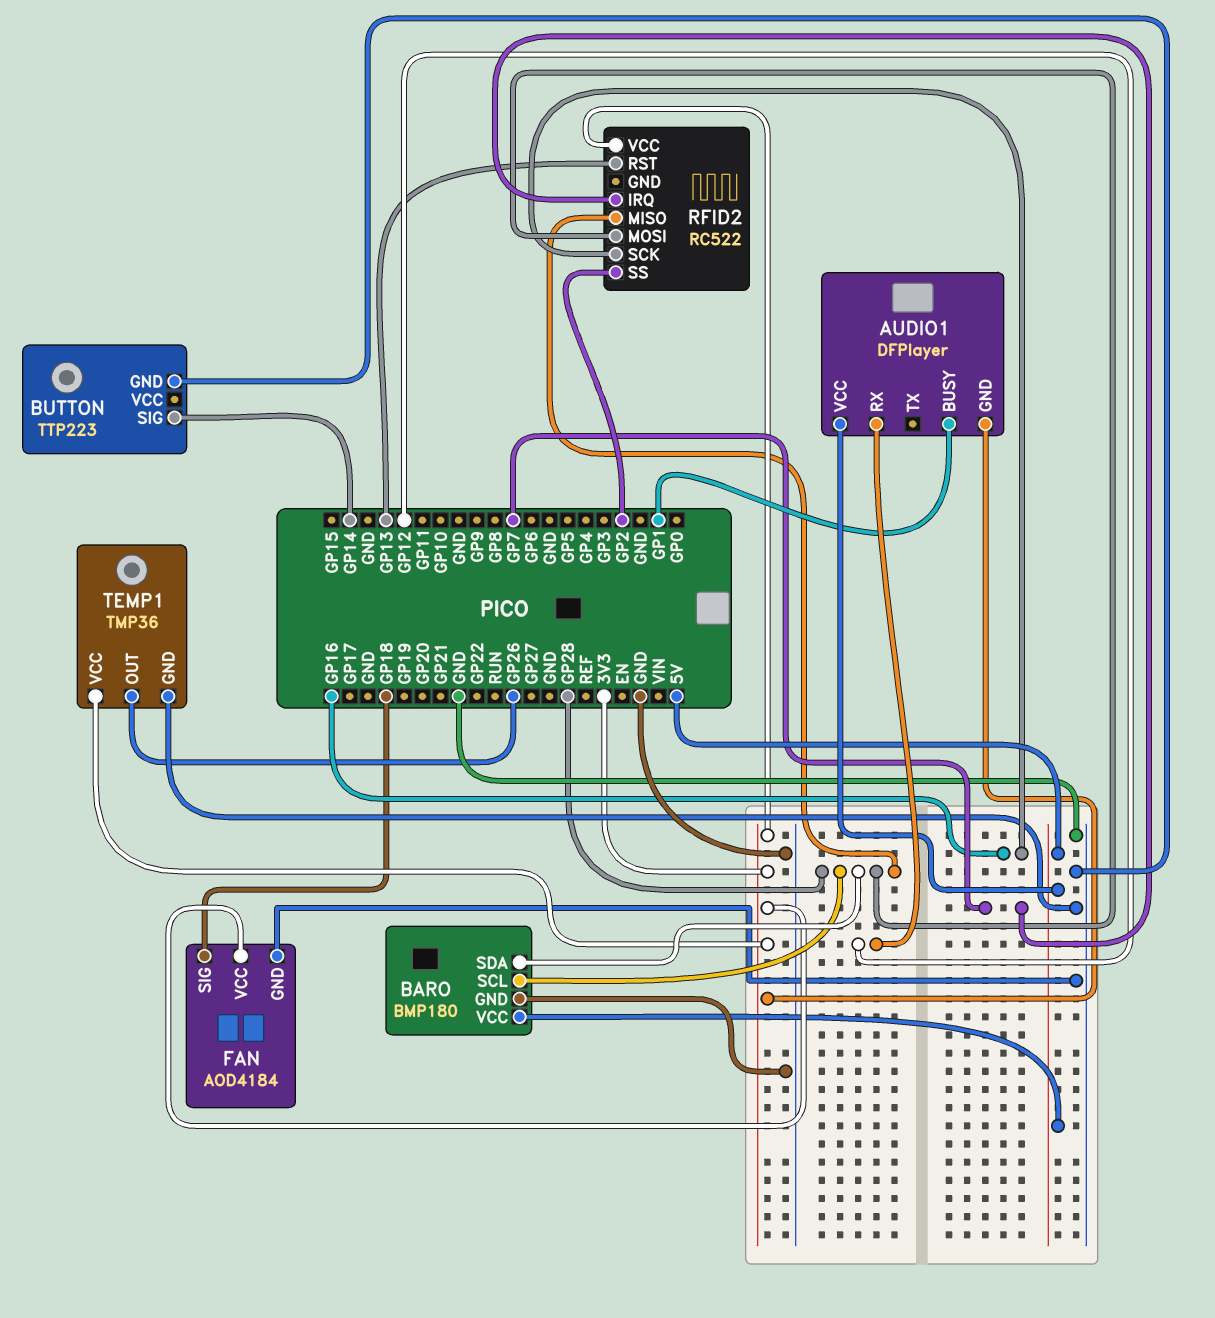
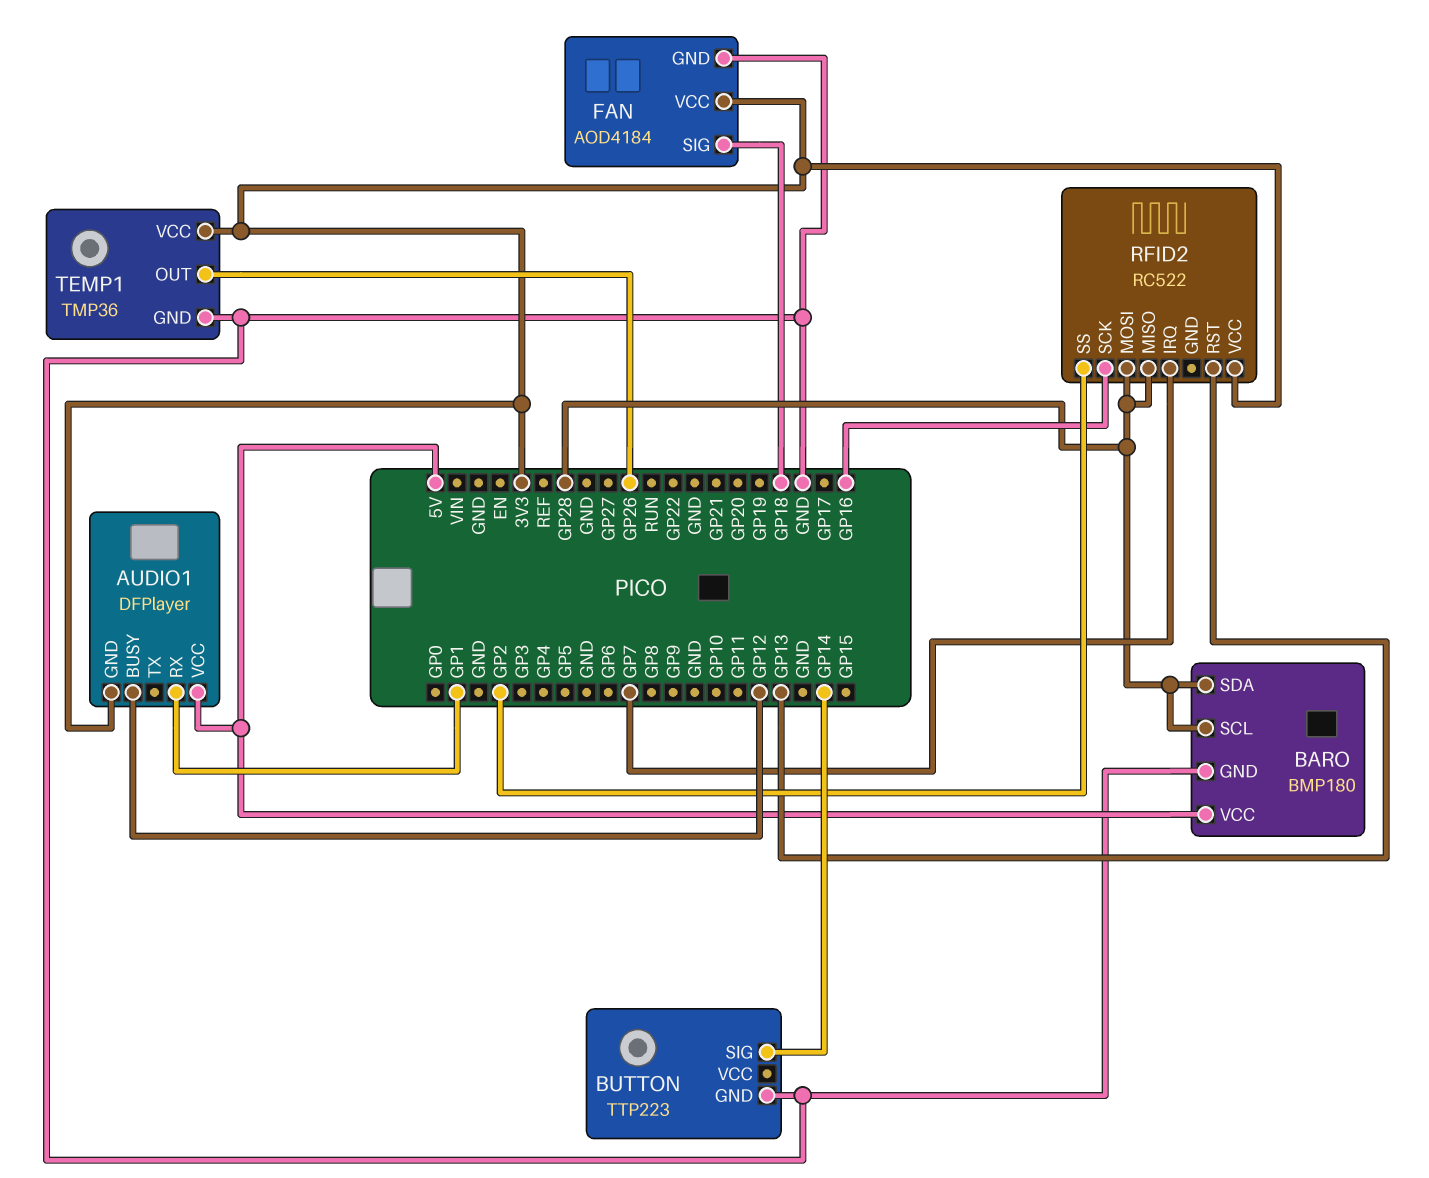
AUDIO1 pin BUSY: GP1 -> GP12
AUDIO1 pin RX: GP12 -> GP1

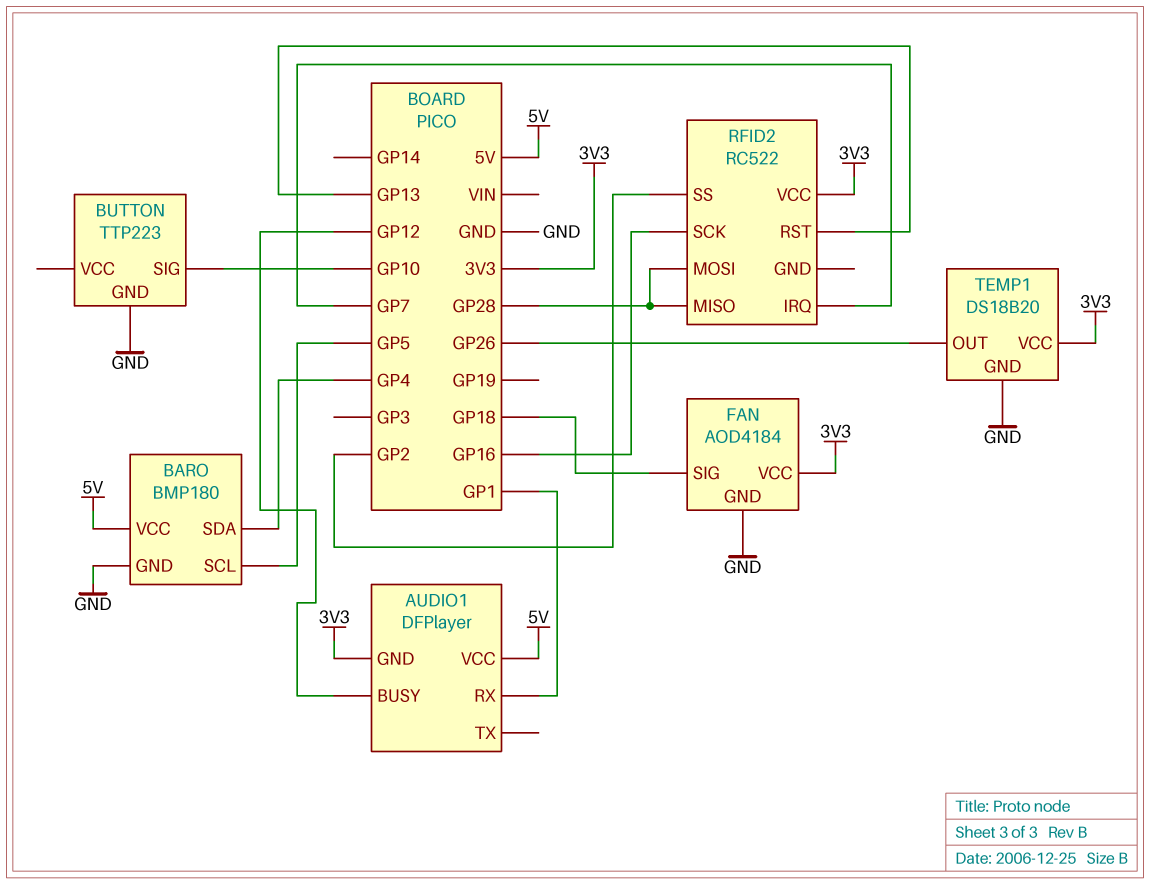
BARO pin SCL: GP28 -> GP5
BARO pin SDA: GP28 -> GP4
BUTTON pin SIG: GP14 -> GP10
TEMP1: TMP36 -> DS18B20

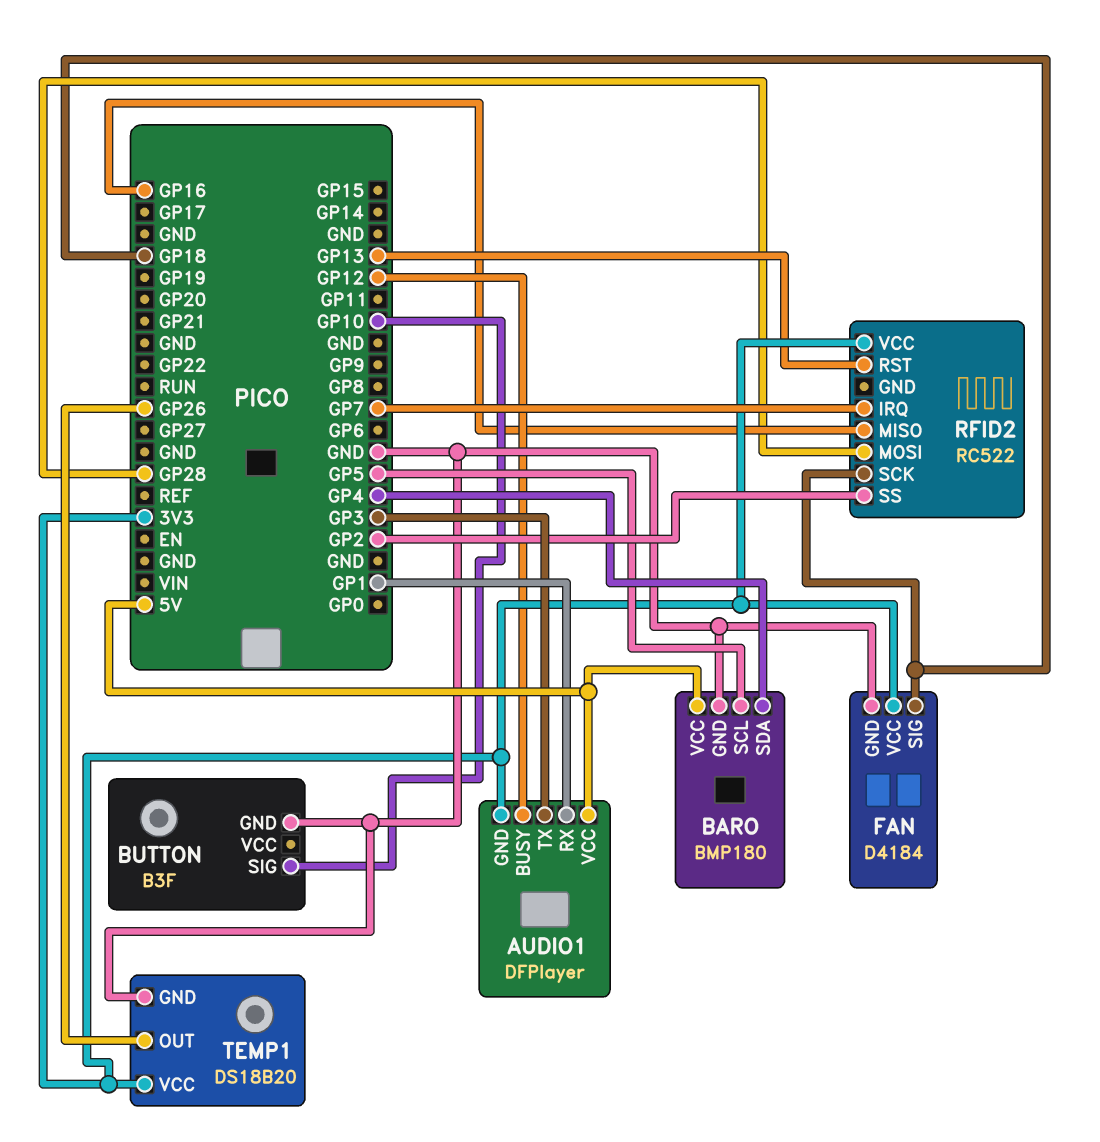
AUDIO1 pin TX: none -> GP3
BUTTON: TTP223 -> B3F
FAN: AOD4184 -> D4184
RFID2 pin MISO: GP28 -> GP16
RFID2 pin SCK: GP16 -> GP18

